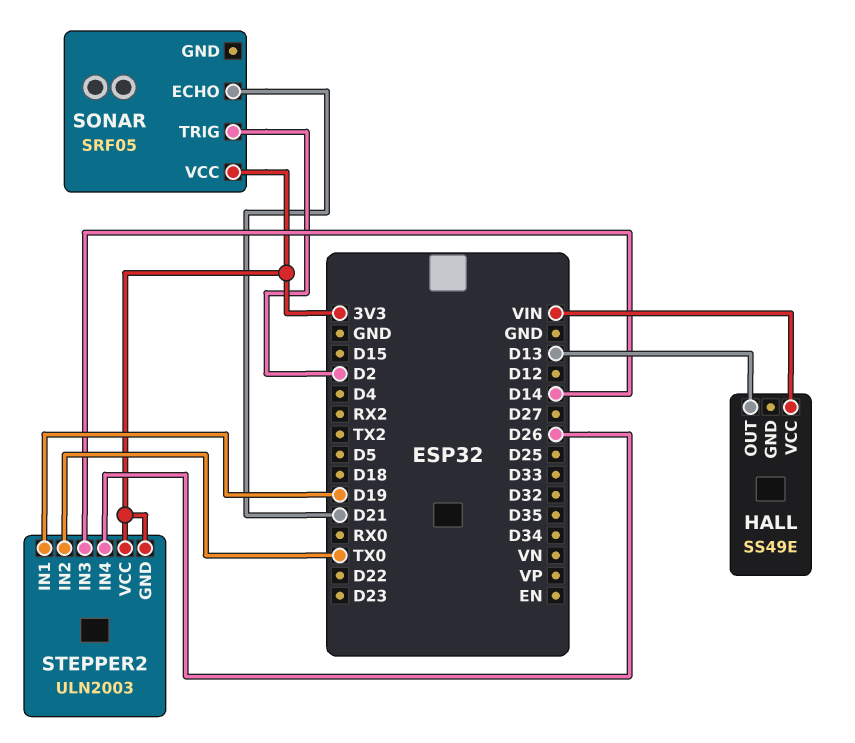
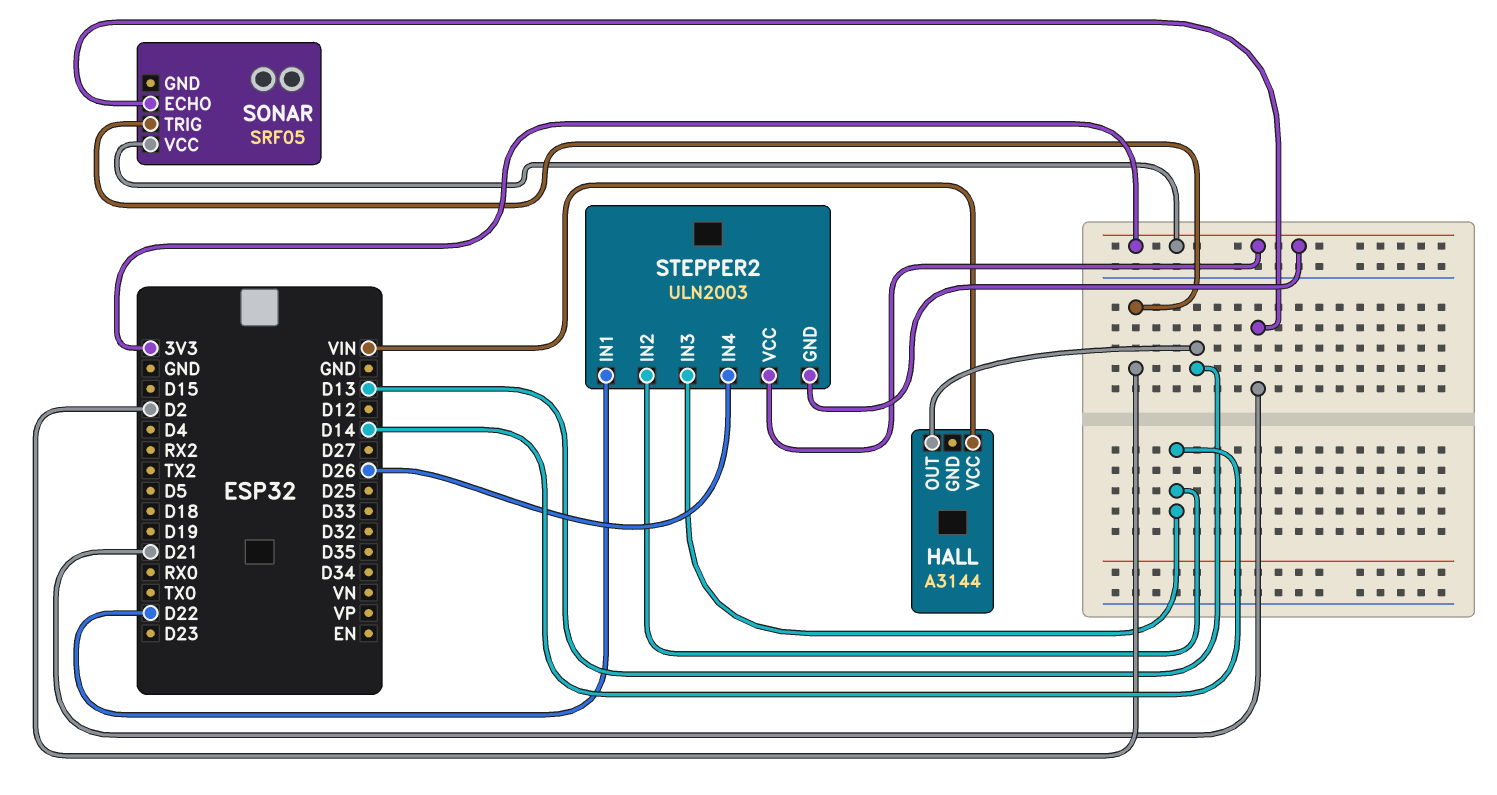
HALL: SS49E -> A3144
STEPPER2 pin IN1: D19 -> D22
STEPPER2 pin IN2: TX0 -> D14

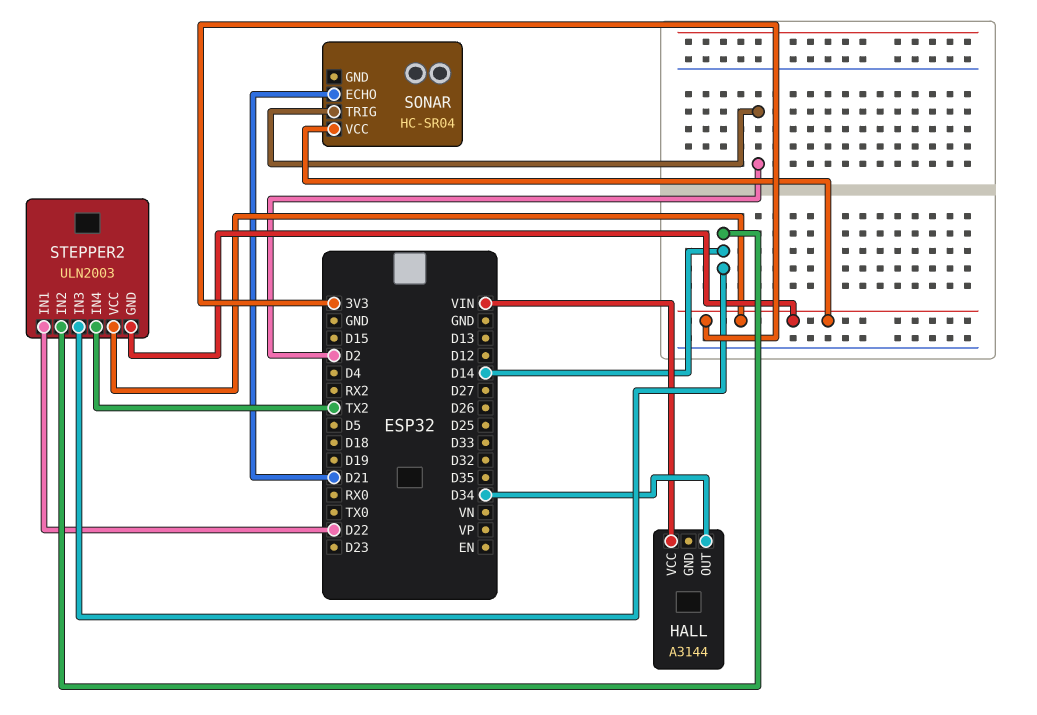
HALL pin OUT: D13 -> D34
SONAR: SRF05 -> HC-SR04
STEPPER2 pin IN4: D26 -> TX2

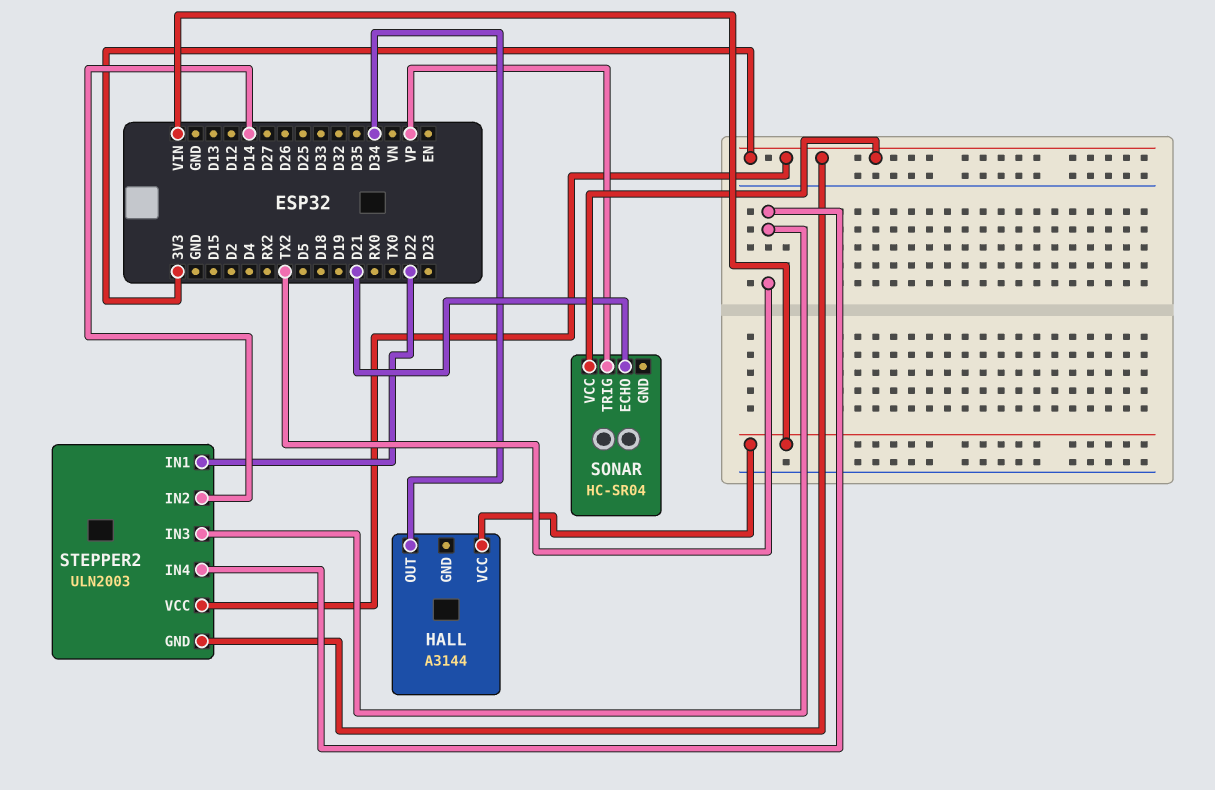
SONAR pin TRIG: D2 -> VP
STEPPER2 pin IN3: D14 -> TX2

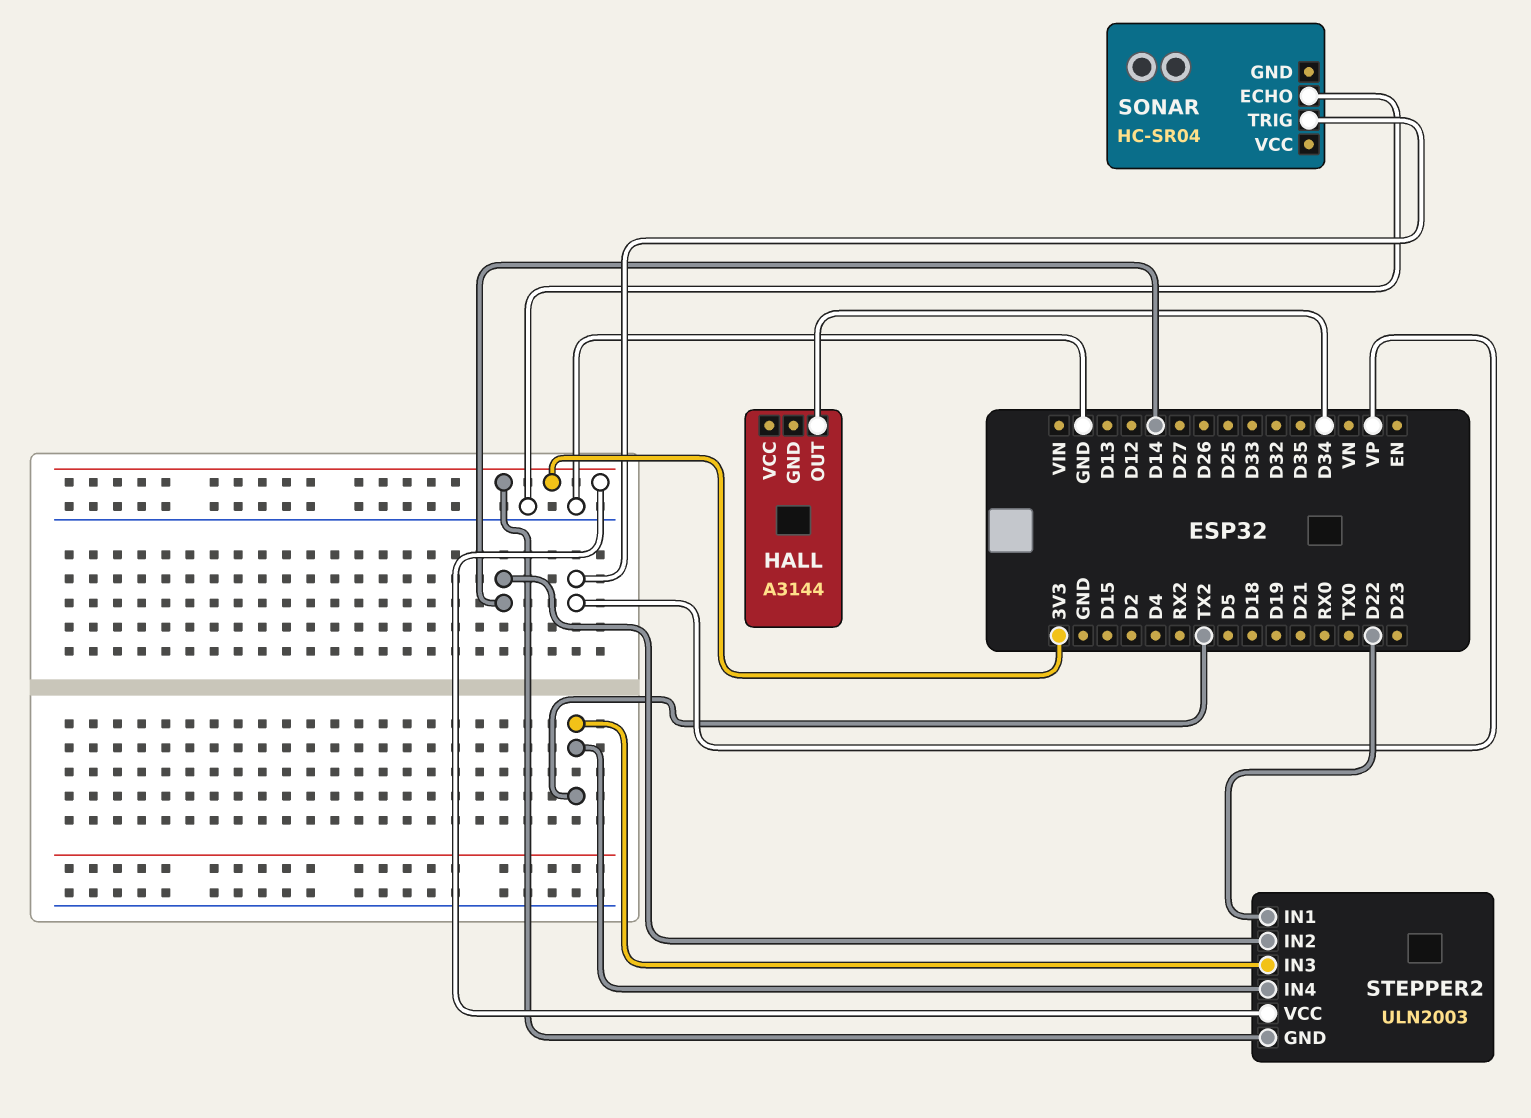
HALL pin VCC: VIN -> none
SONAR pin ECHO: D21 -> GND
SONAR pin VCC: 3V3 -> none

